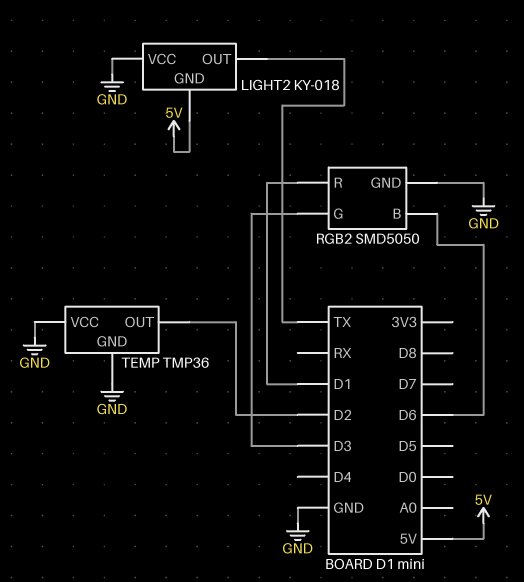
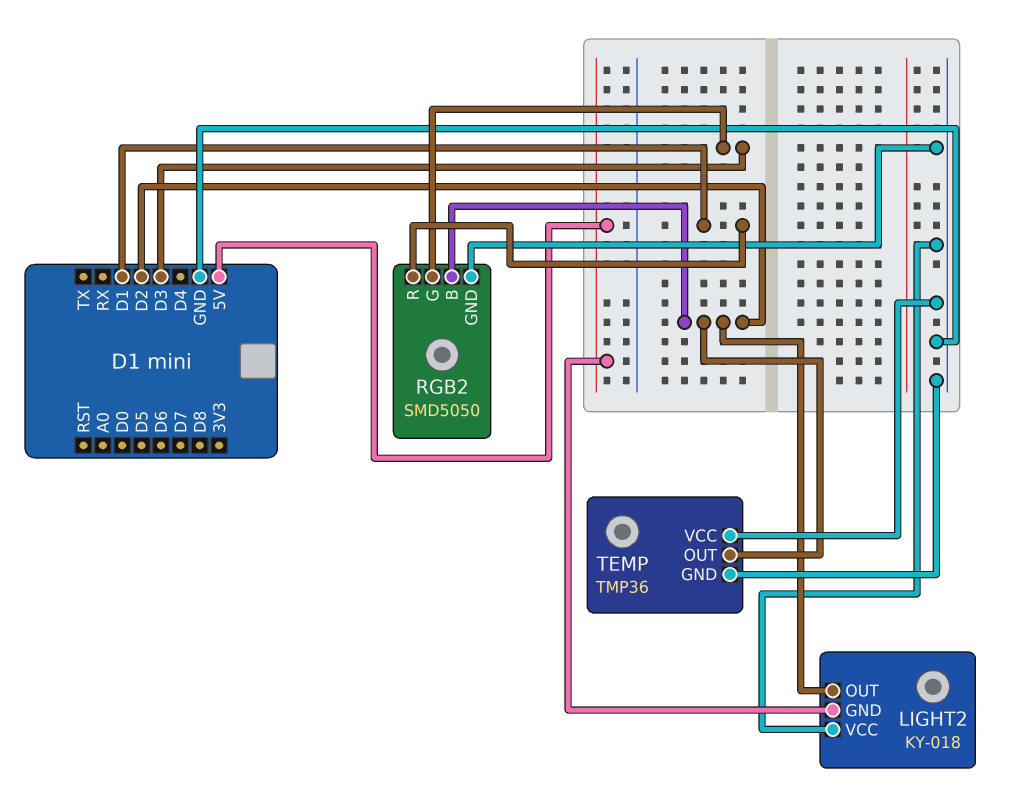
LIGHT2 pin OUT: TX -> D2
RGB2 pin B: D6 -> D2

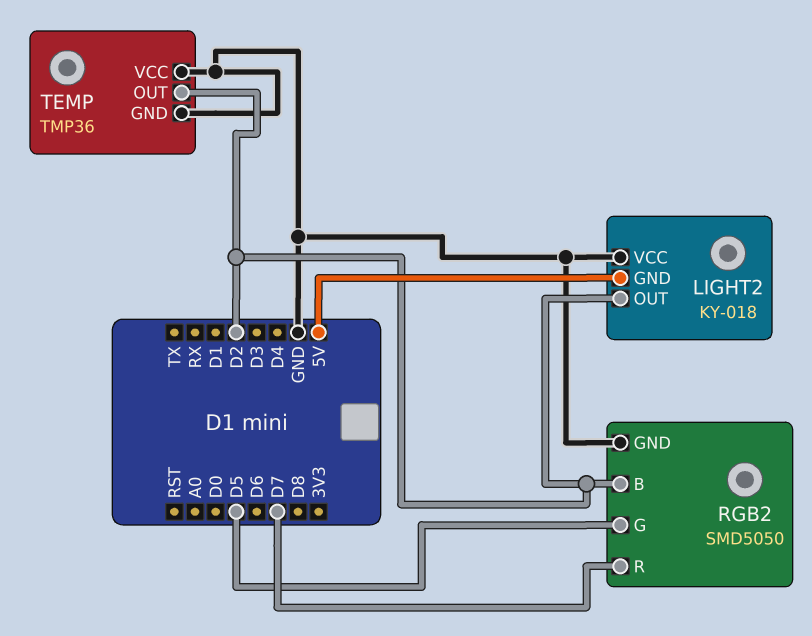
RGB2 pin G: D3 -> D5
RGB2 pin R: D1 -> D7

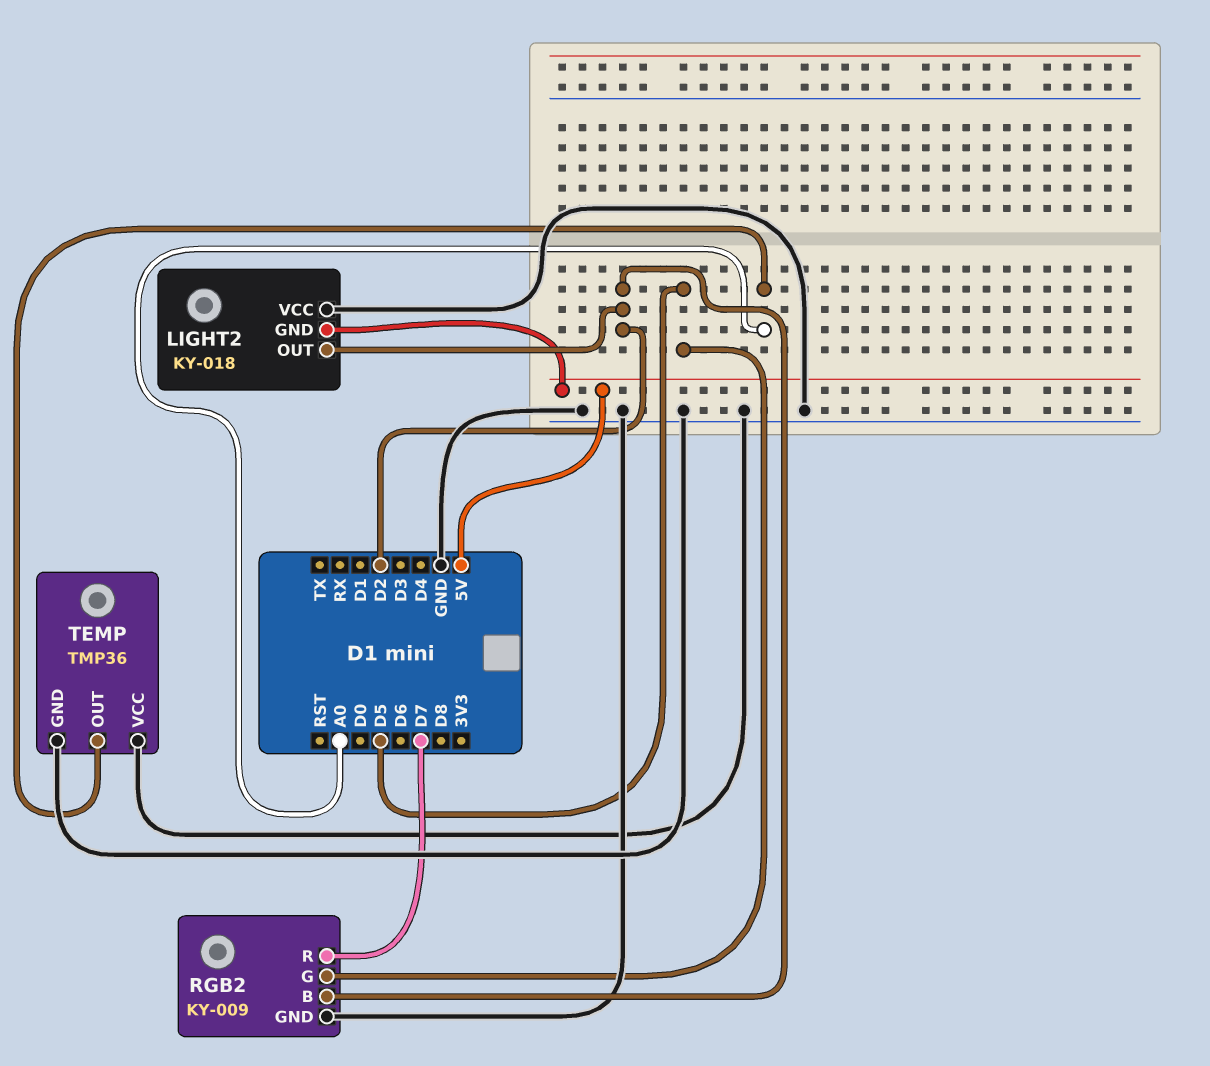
RGB2: SMD5050 -> KY-009
TEMP pin OUT: D2 -> A0

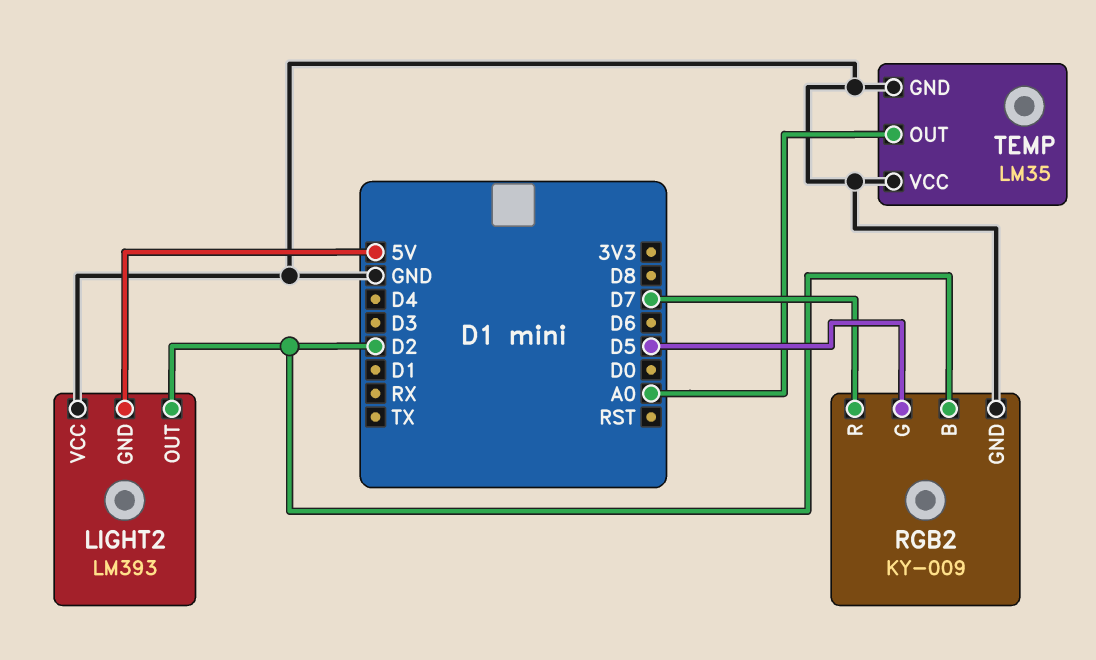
LIGHT2: KY-018 -> LM393
TEMP: TMP36 -> LM35

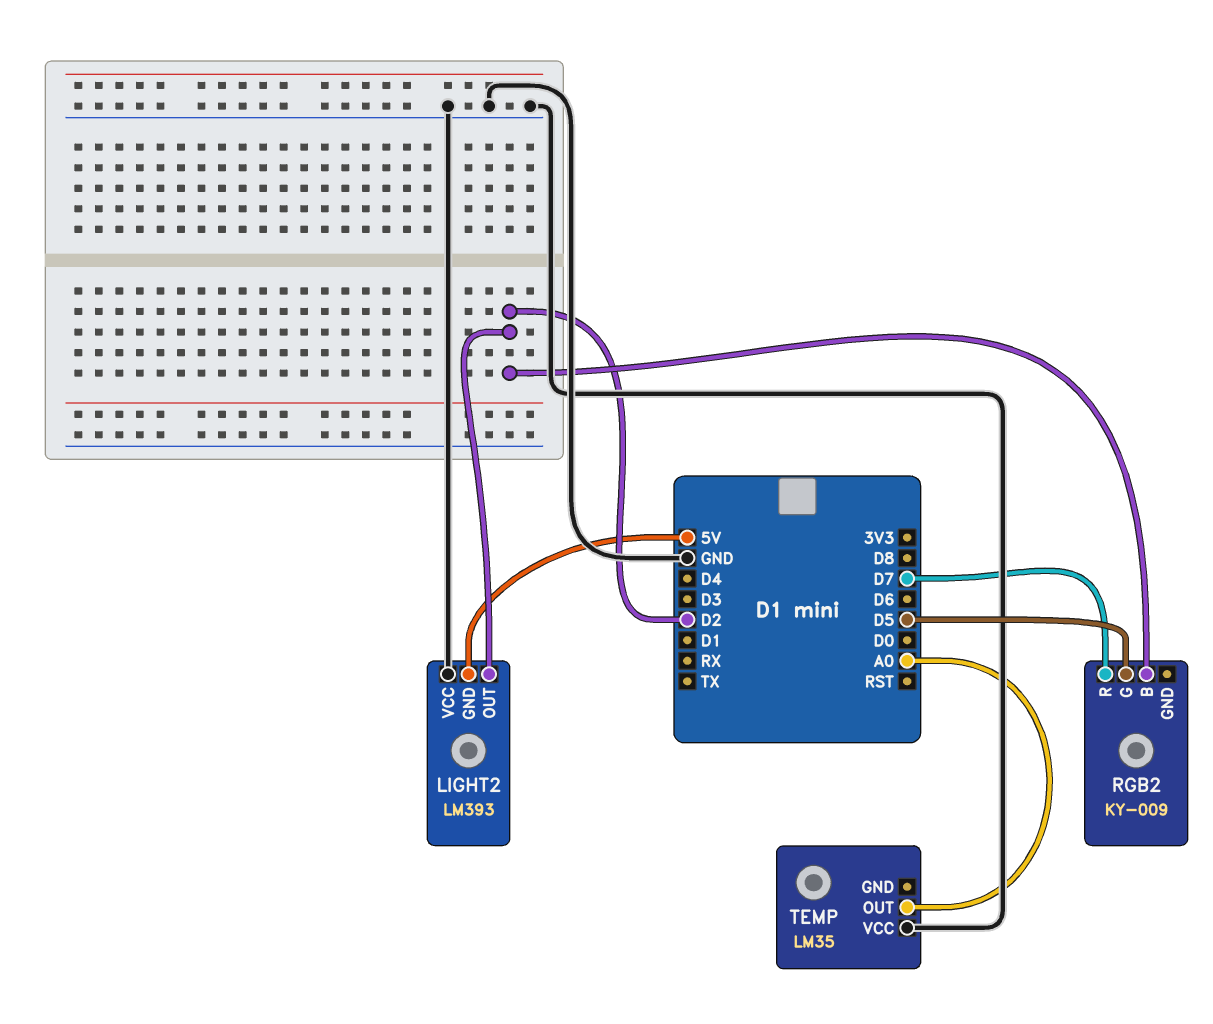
RGB2 pin GND: GND -> none
TEMP pin GND: GND -> none

